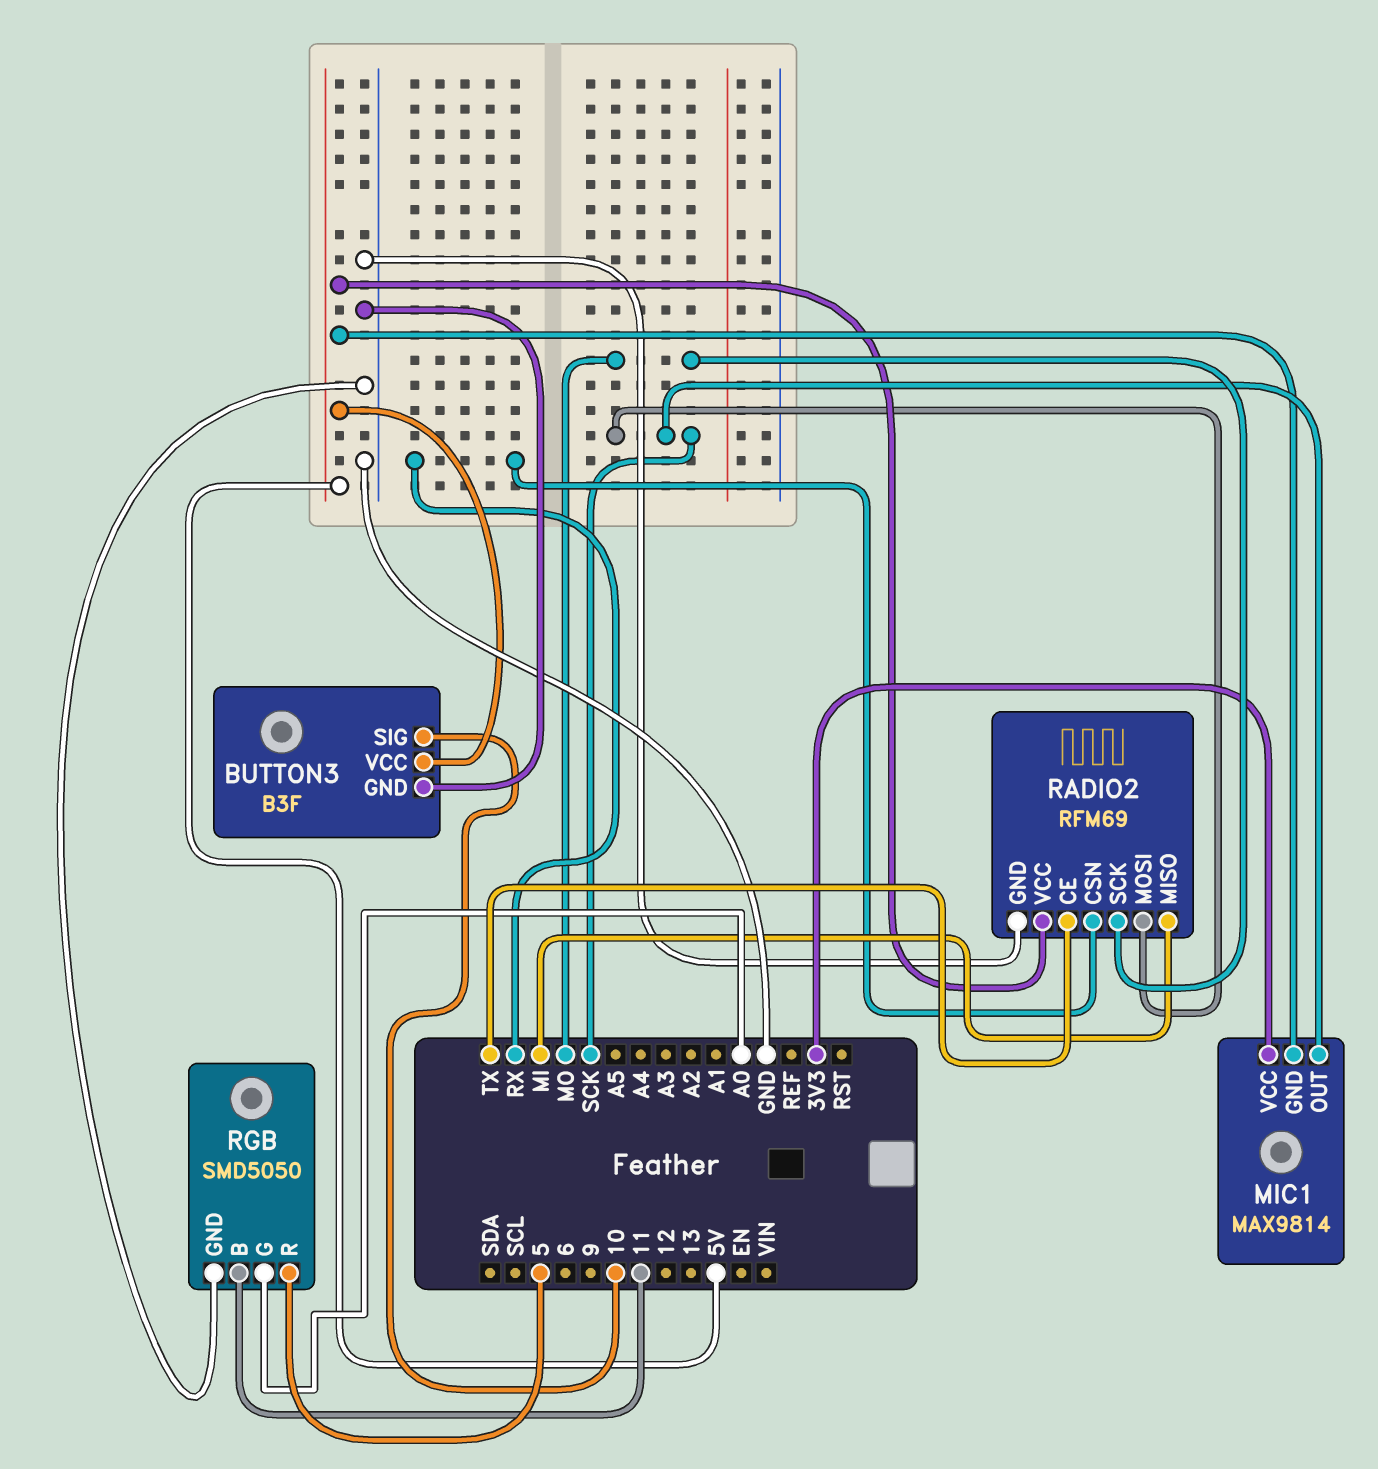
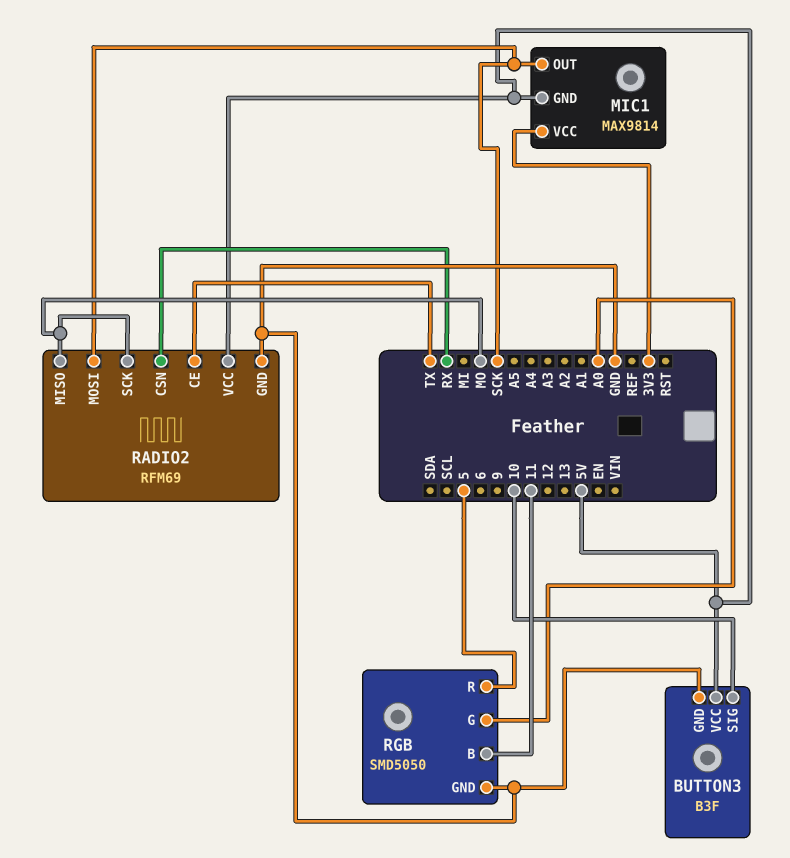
RADIO2 pin MISO: MI -> MO

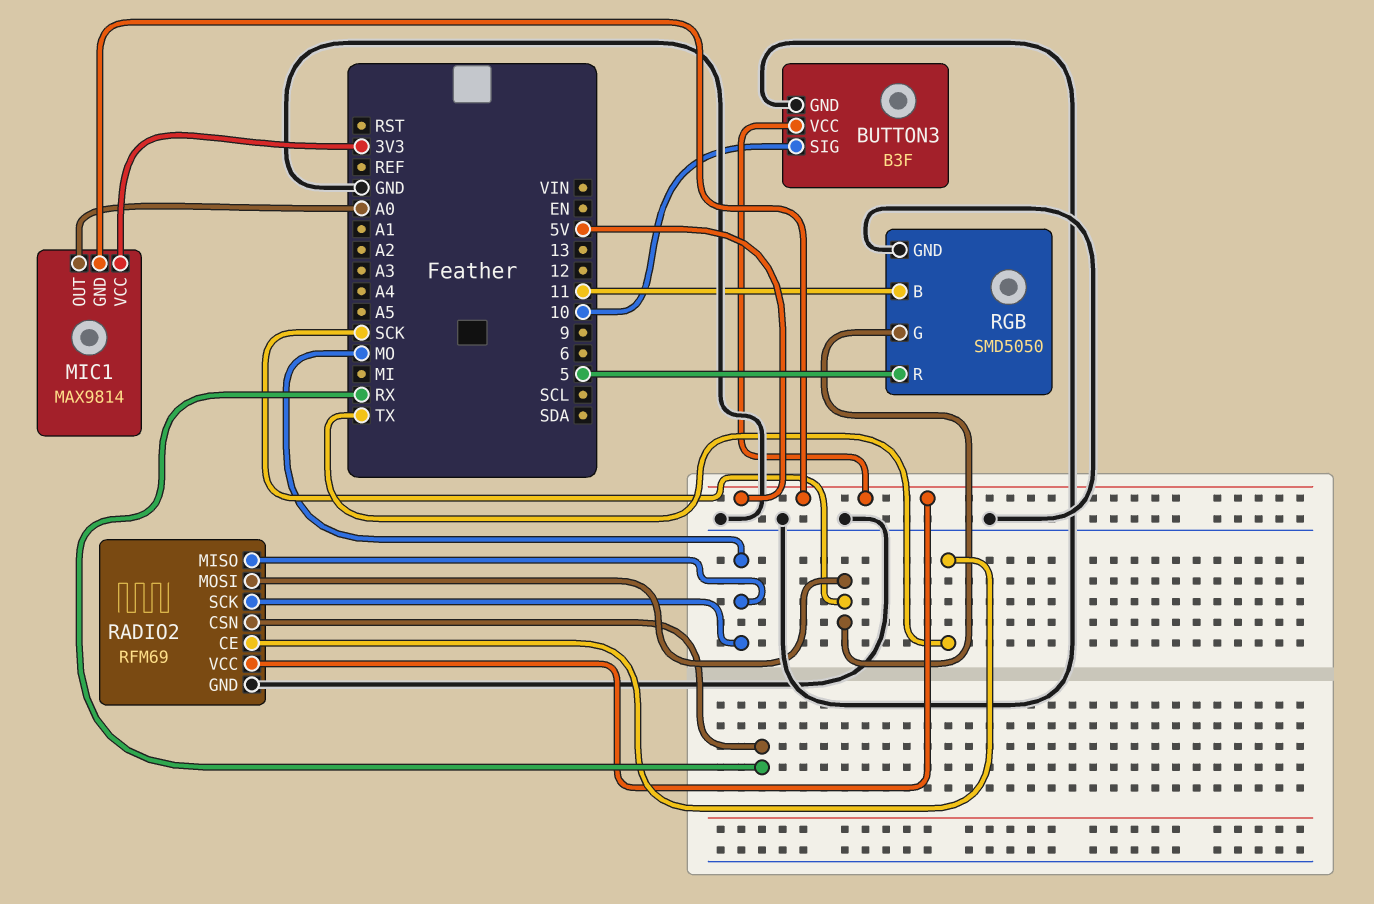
MIC1 pin OUT: SCK -> A0
RGB pin G: A0 -> SCK

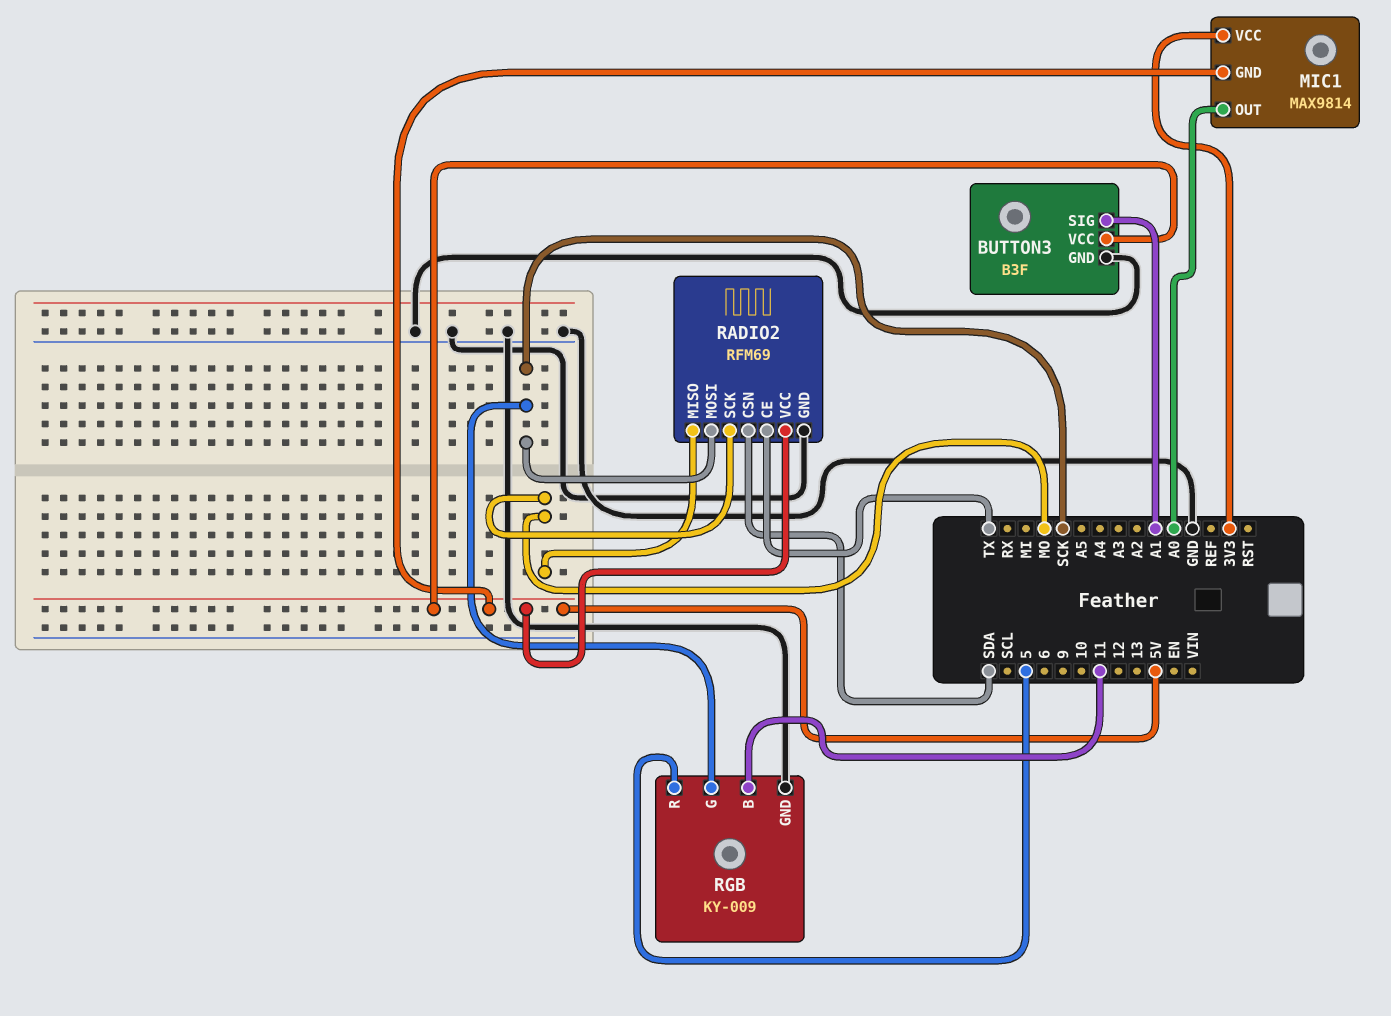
BUTTON3 pin SIG: 10 -> A1
RADIO2 pin CSN: RX -> SDA
RGB: SMD5050 -> KY-009

